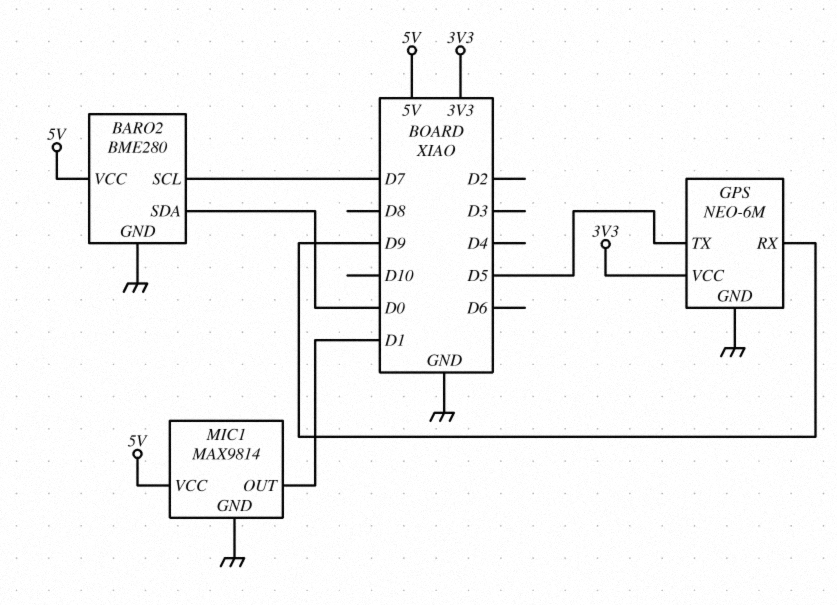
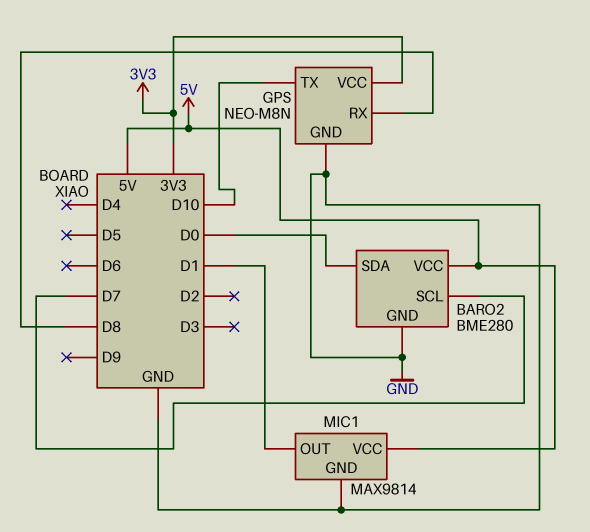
GPS: NEO-6M -> NEO-M8N
GPS pin RX: D9 -> D8
GPS pin TX: D5 -> D10

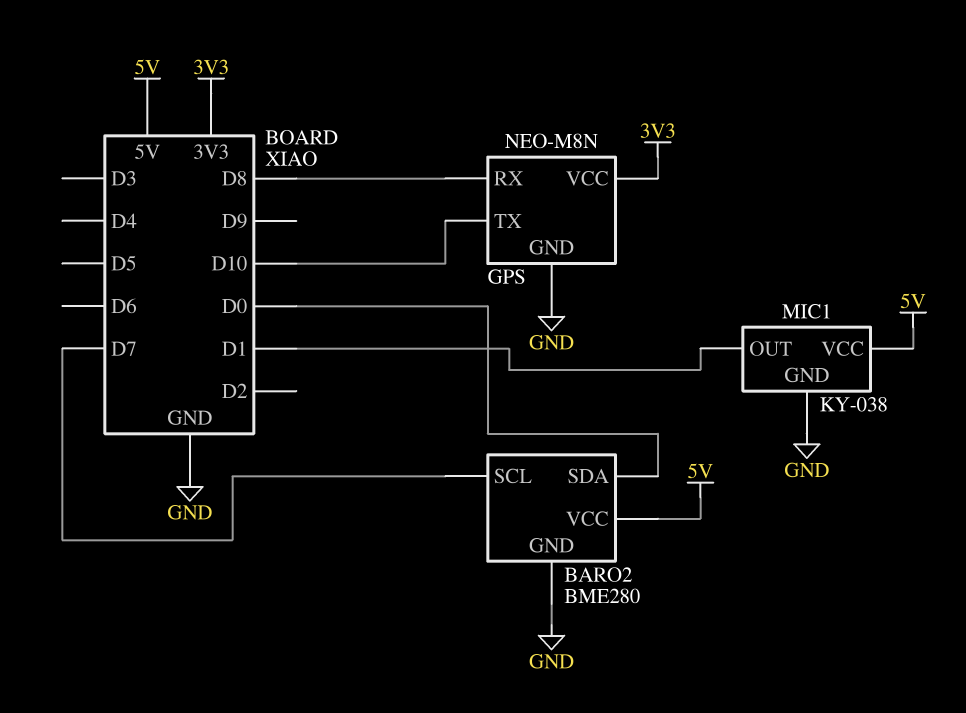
MIC1: MAX9814 -> KY-038

